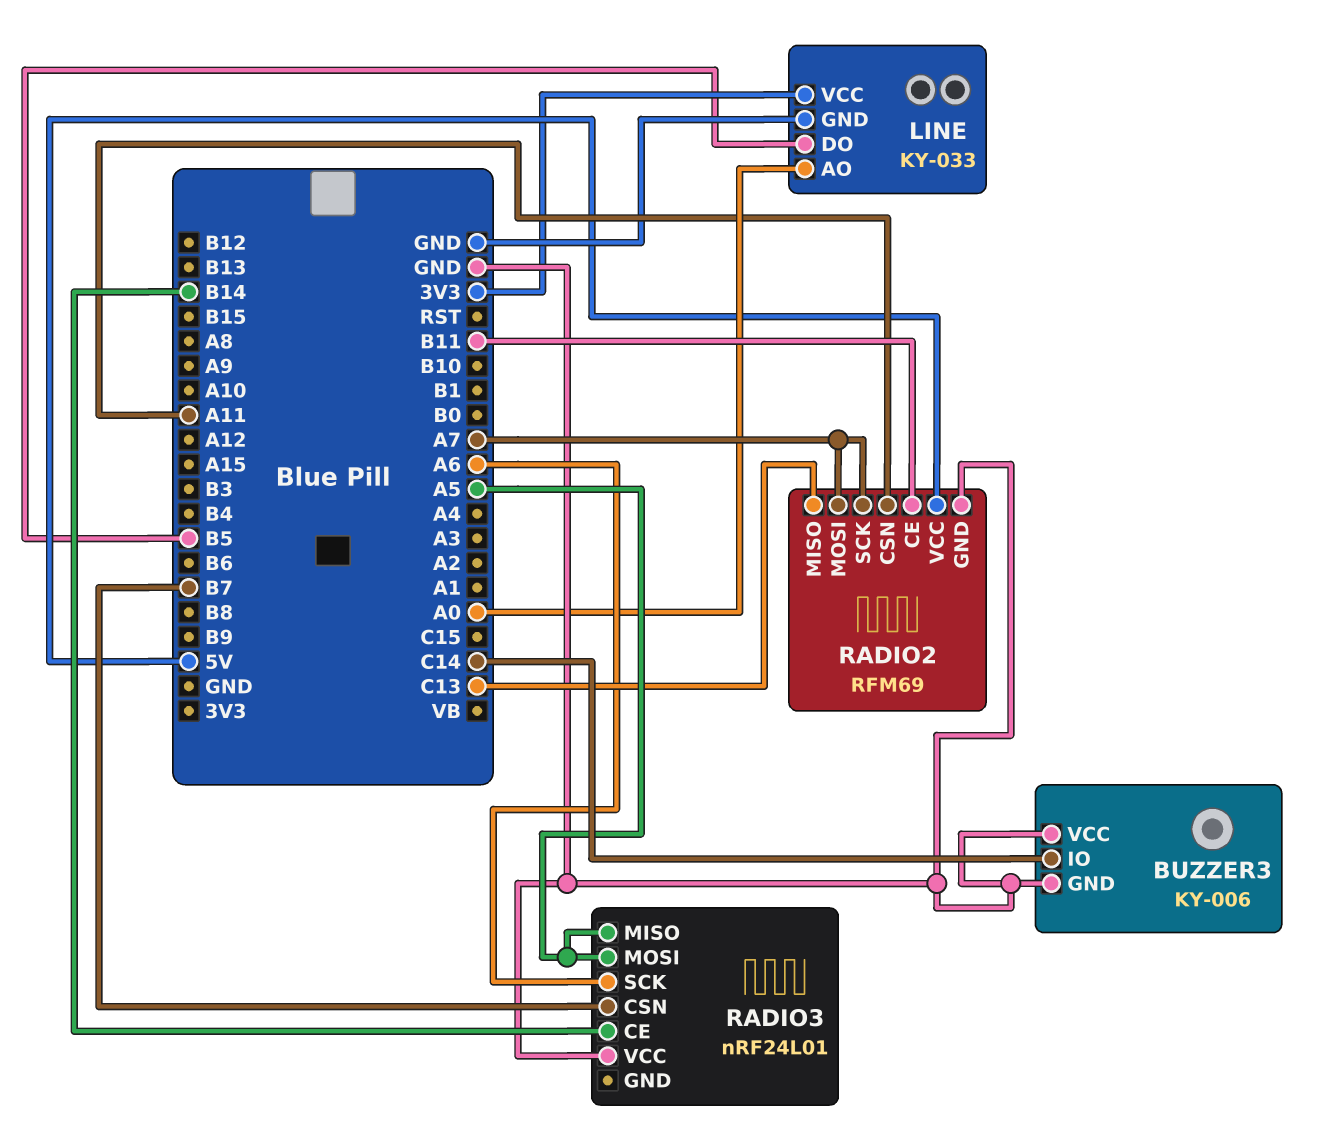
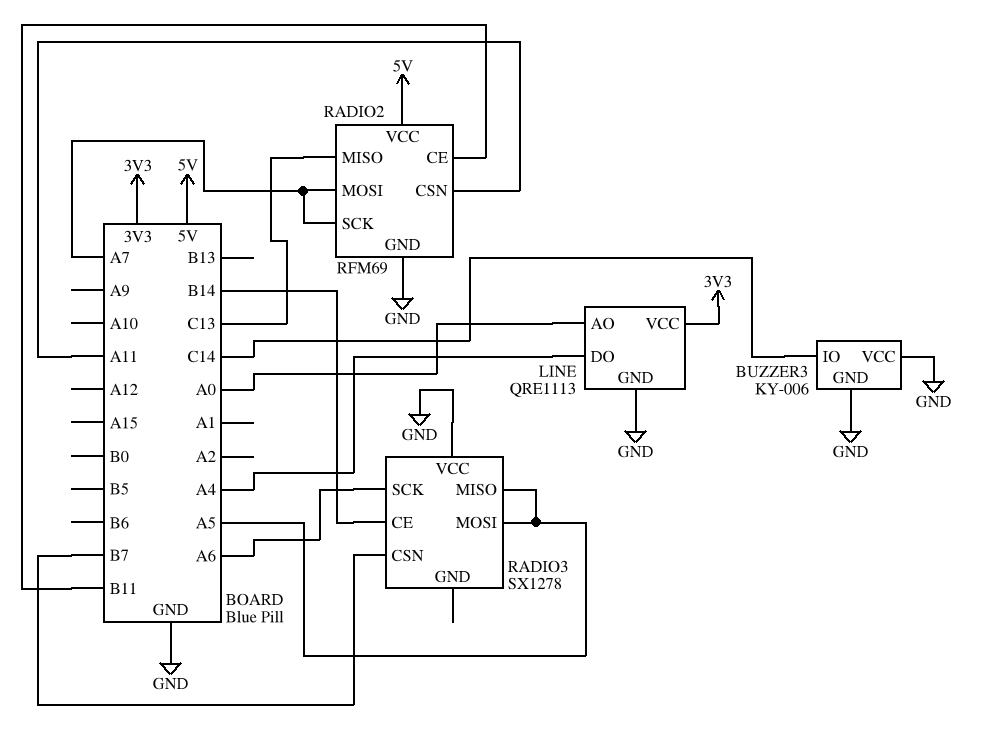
LINE: KY-033 -> QRE1113
LINE pin DO: B5 -> A4
RADIO3: nRF24L01 -> SX1278

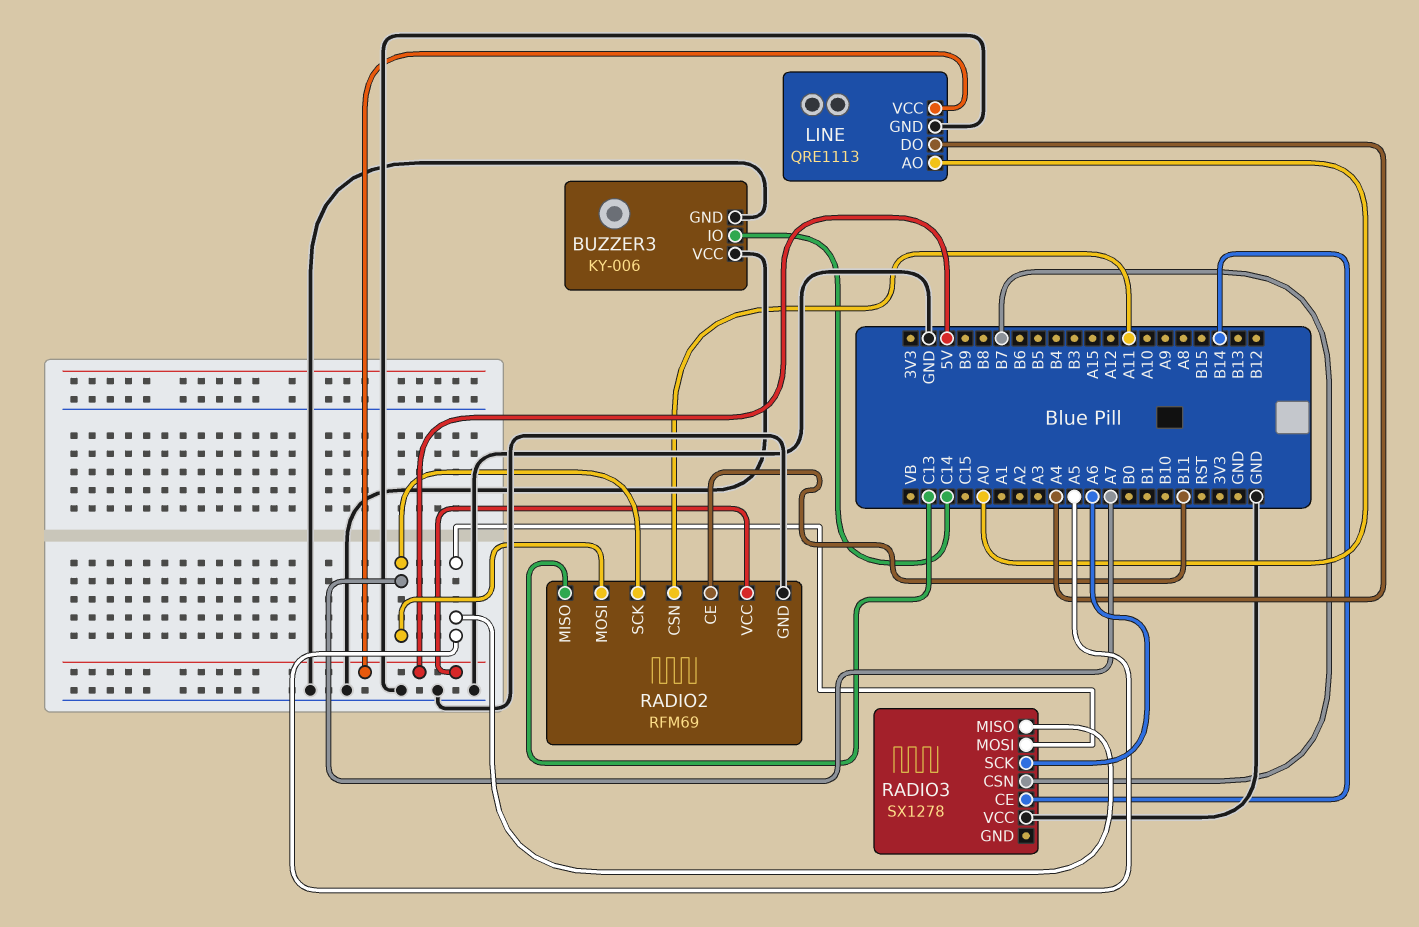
LINE pin VCC: 3V3 -> 5V

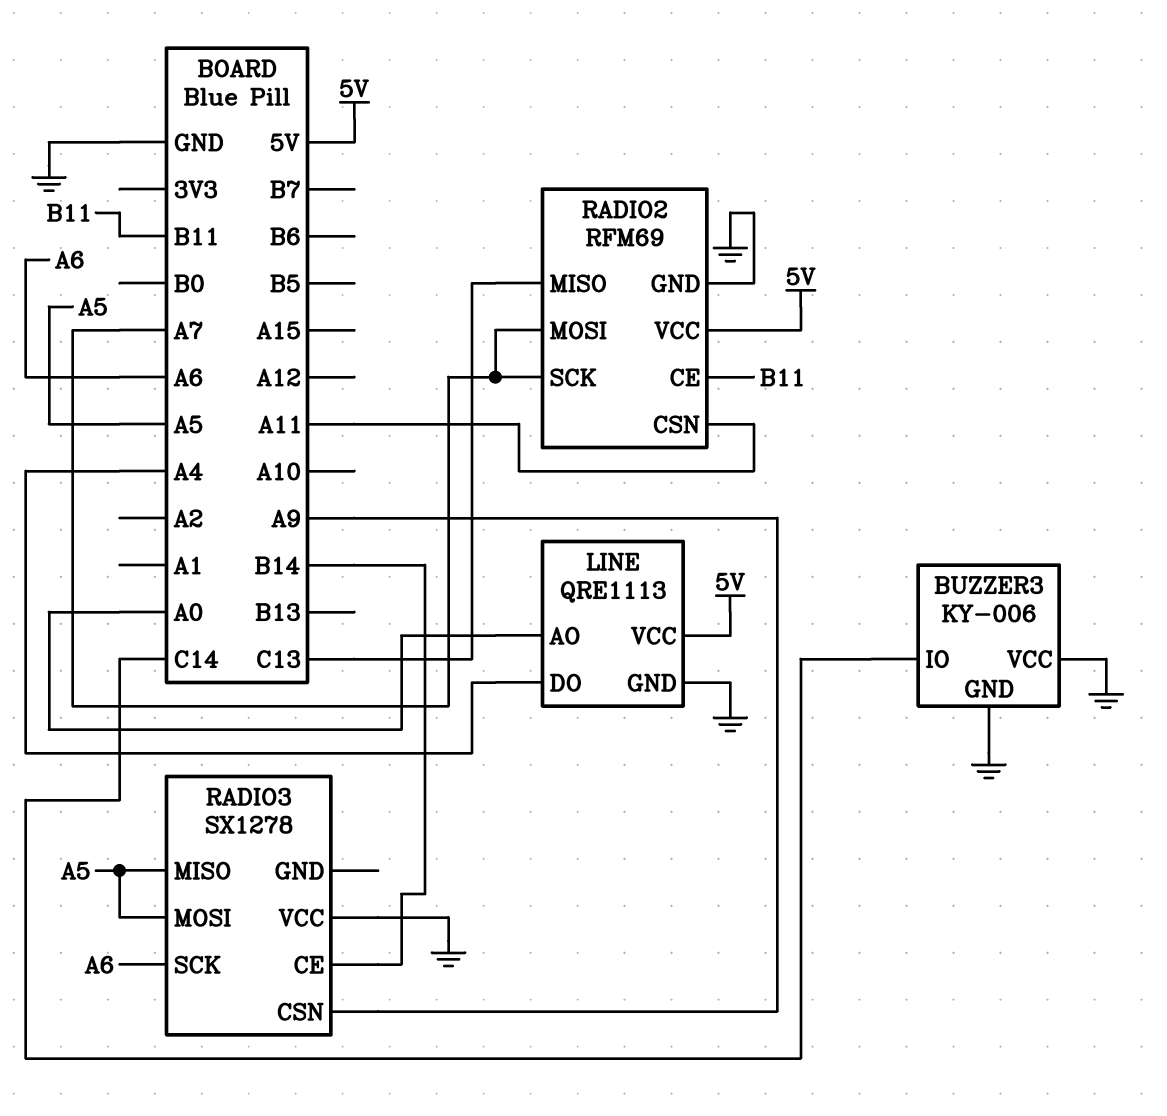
RADIO3 pin CSN: B7 -> A9

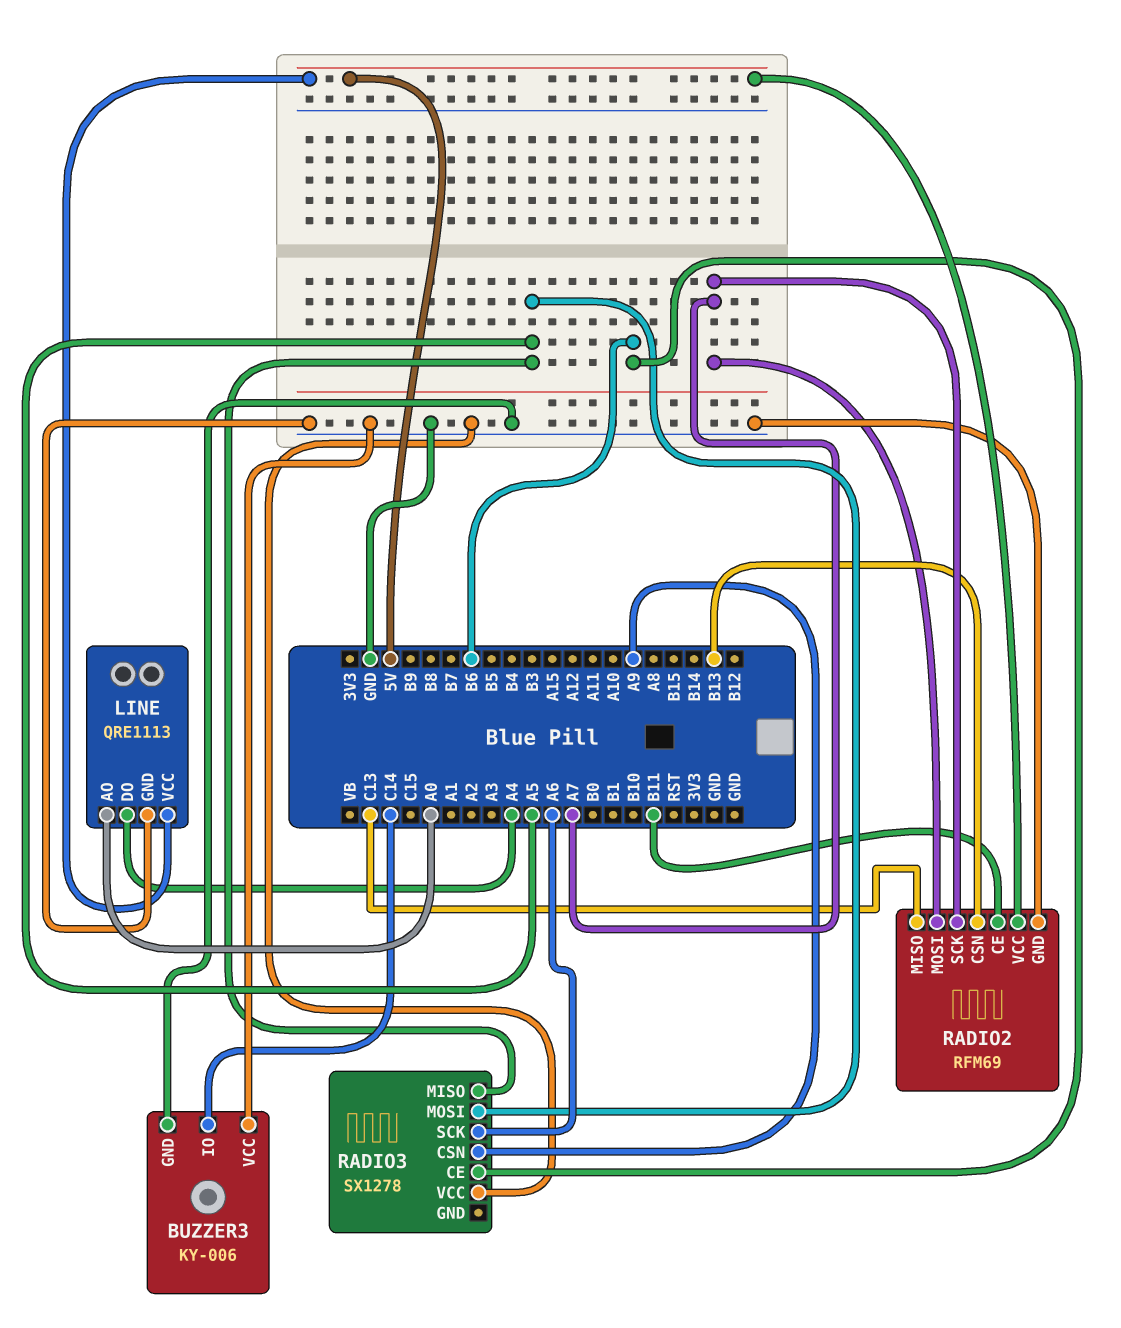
RADIO2 pin CSN: A11 -> B13
RADIO3 pin CE: B14 -> B6

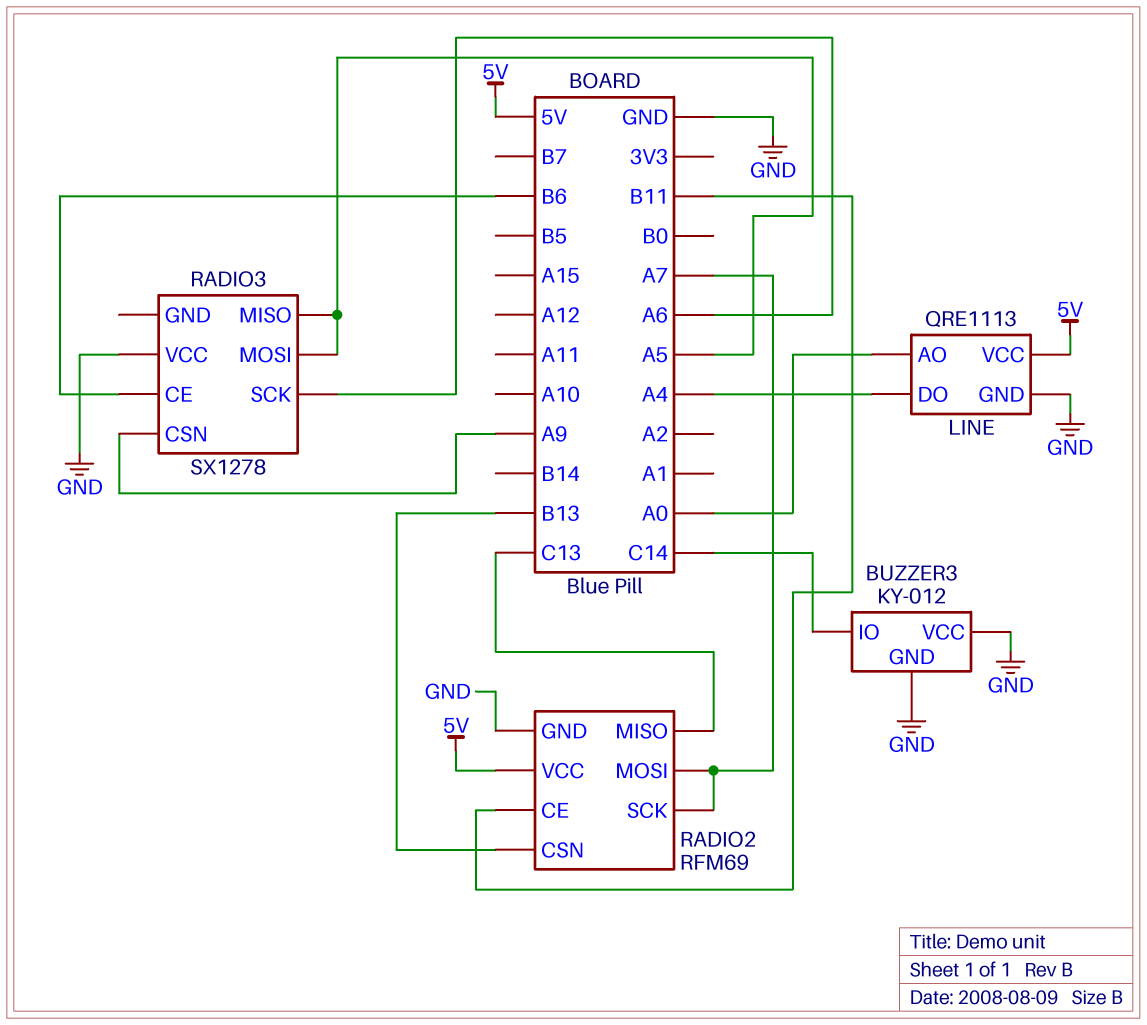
BUZZER3: KY-006 -> KY-012

